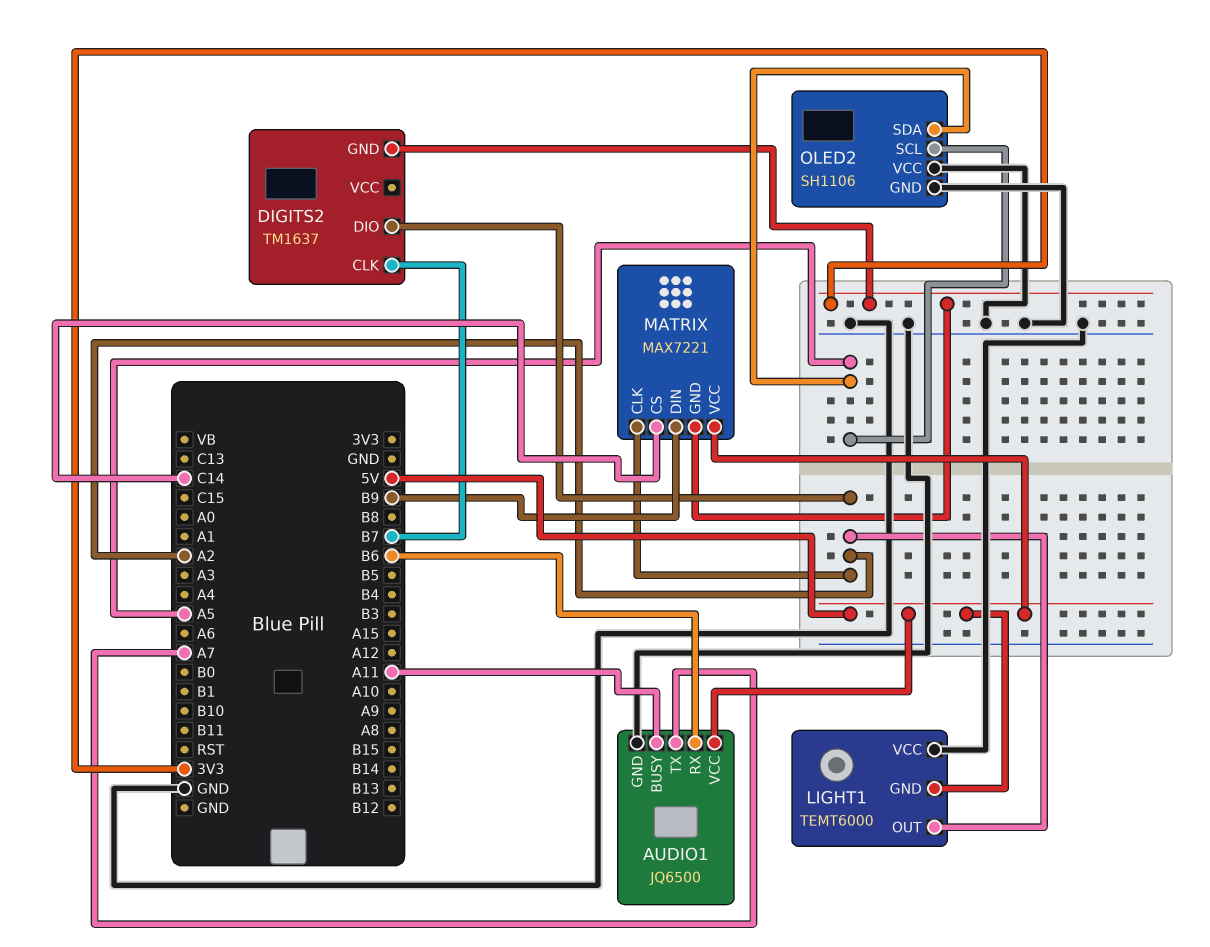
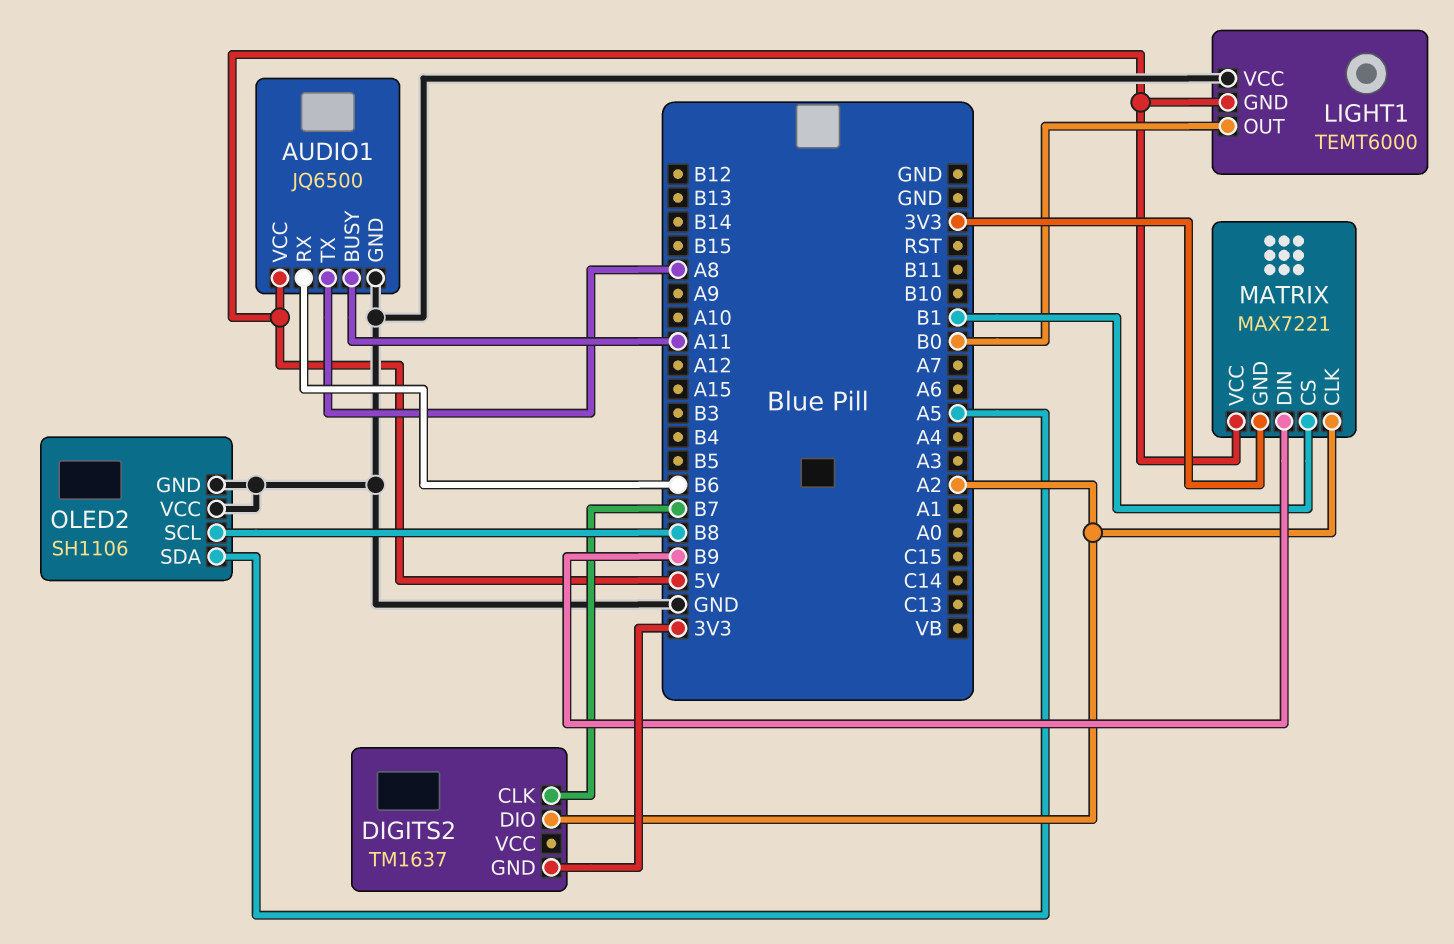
AUDIO1 pin TX: A7 -> A8
LIGHT1 pin OUT: A2 -> B0
MATRIX pin CS: C14 -> B1
OLED2 pin SCL: A5 -> B8

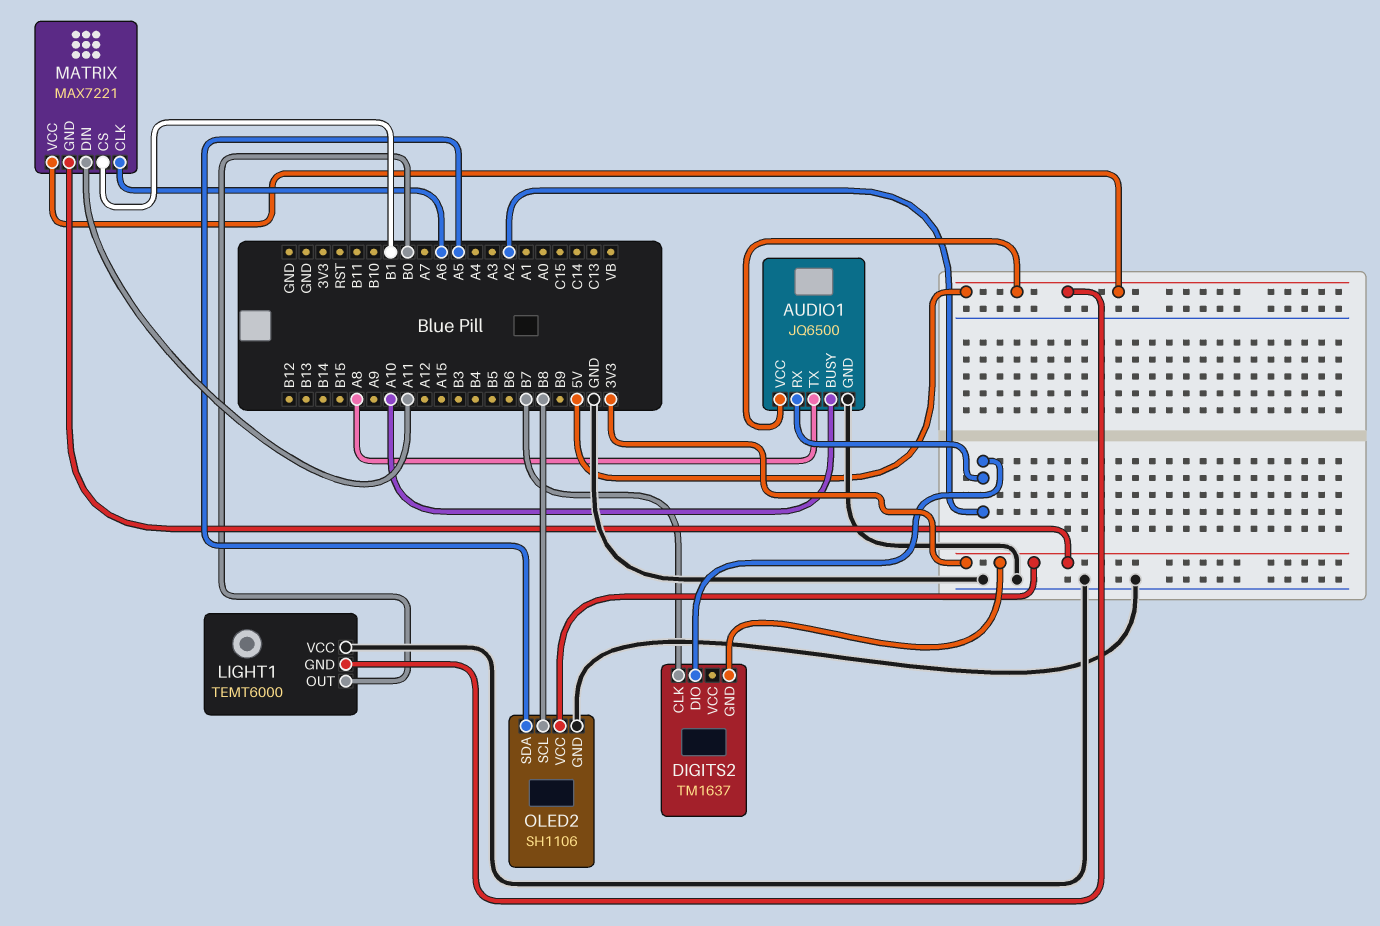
AUDIO1 pin BUSY: A11 -> A10
AUDIO1 pin RX: B6 -> A2
MATRIX pin CLK: A2 -> A6
MATRIX pin DIN: B9 -> A11
OLED2 pin VCC: GND -> 3V3

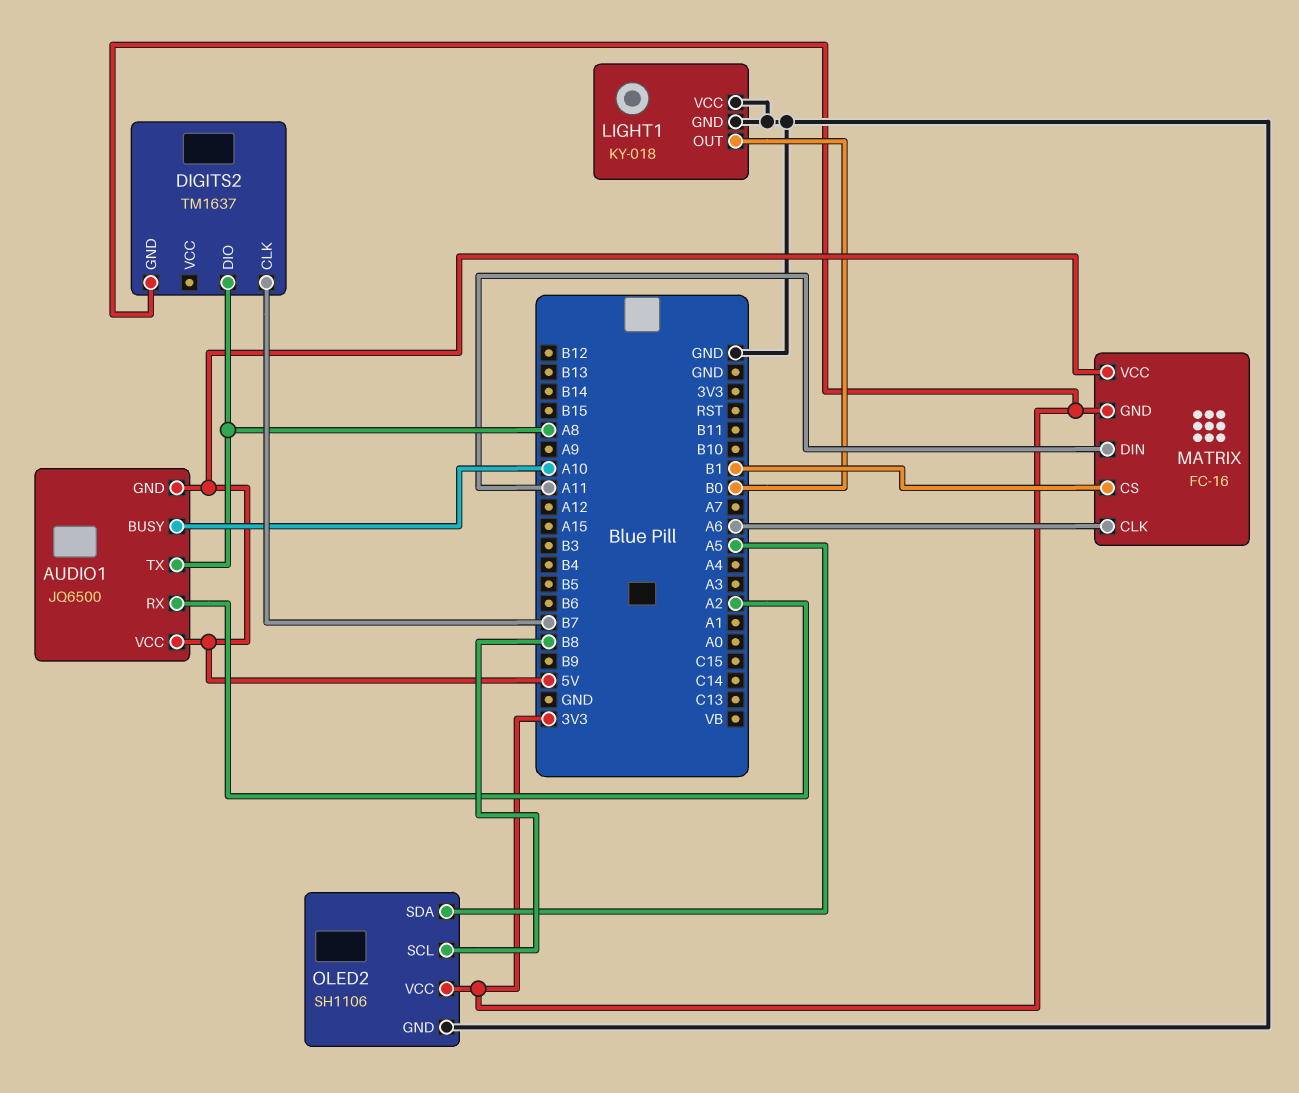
AUDIO1 pin GND: GND -> 5V
DIGITS2 pin DIO: A2 -> A8
LIGHT1: TEMT6000 -> KY-018
LIGHT1 pin GND: 5V -> GND
MATRIX: MAX7221 -> FC-16

